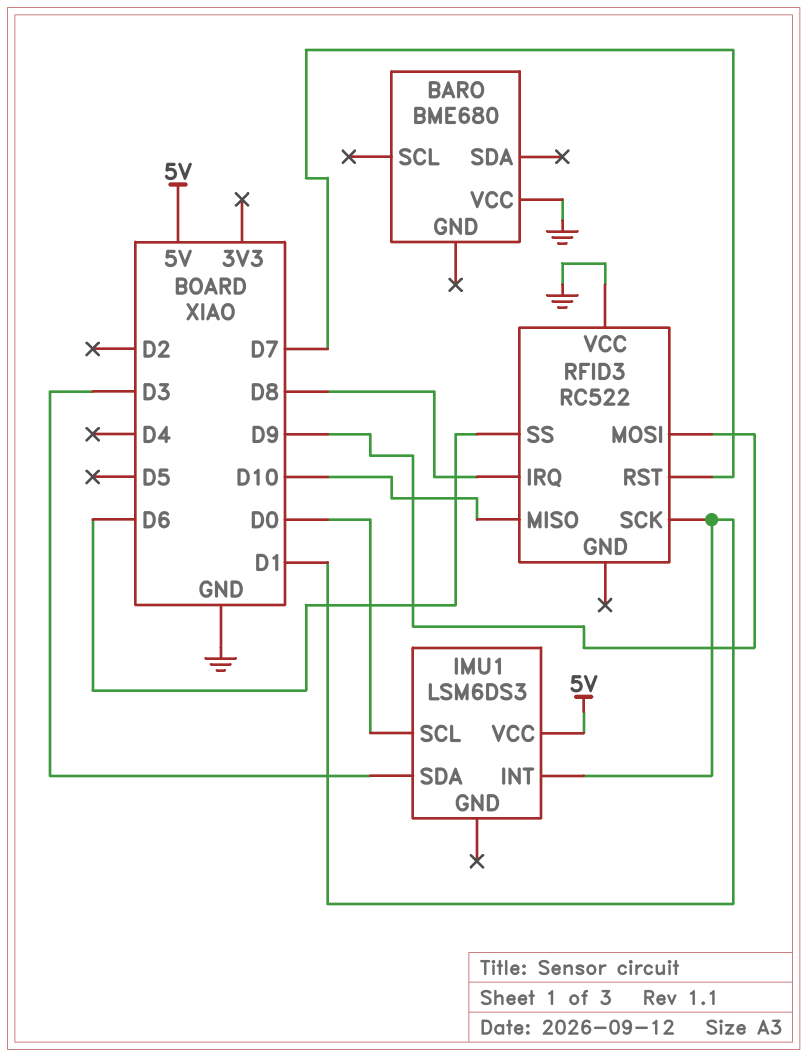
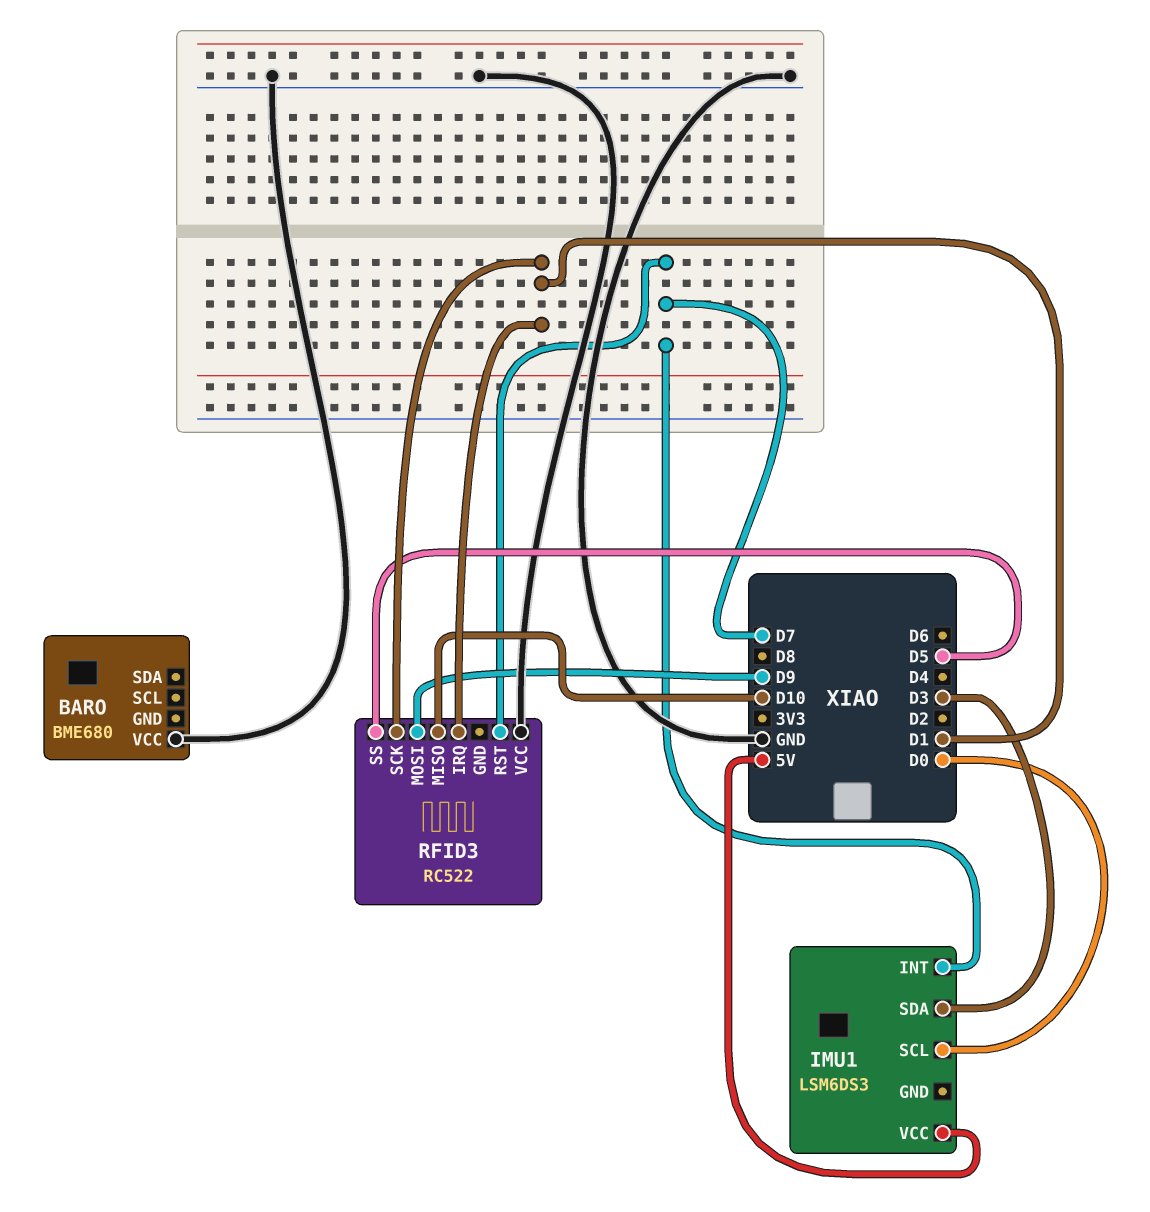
IMU1 pin INT: D1 -> D7
RFID3 pin IRQ: D8 -> D1
RFID3 pin SS: D6 -> D5

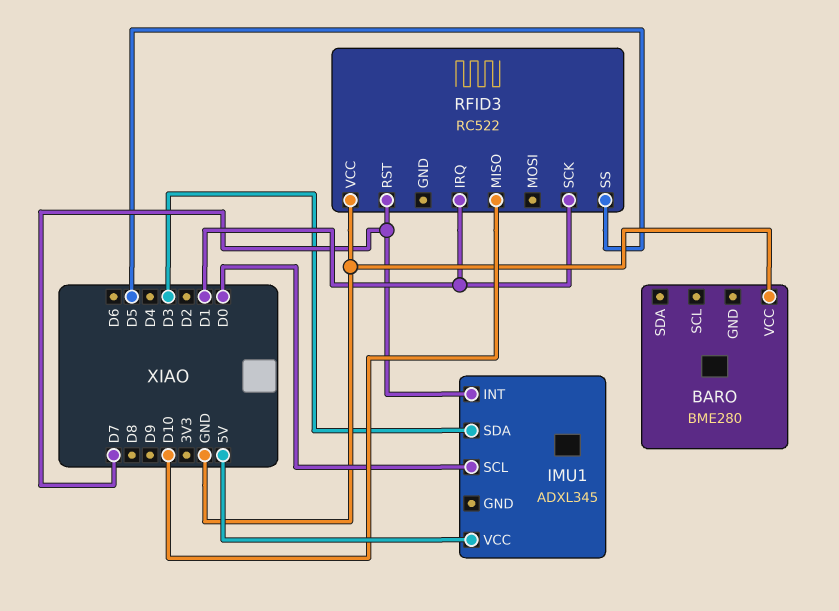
BARO: BME680 -> BME280
IMU1: LSM6DS3 -> ADXL345
RFID3 pin MOSI: D9 -> none

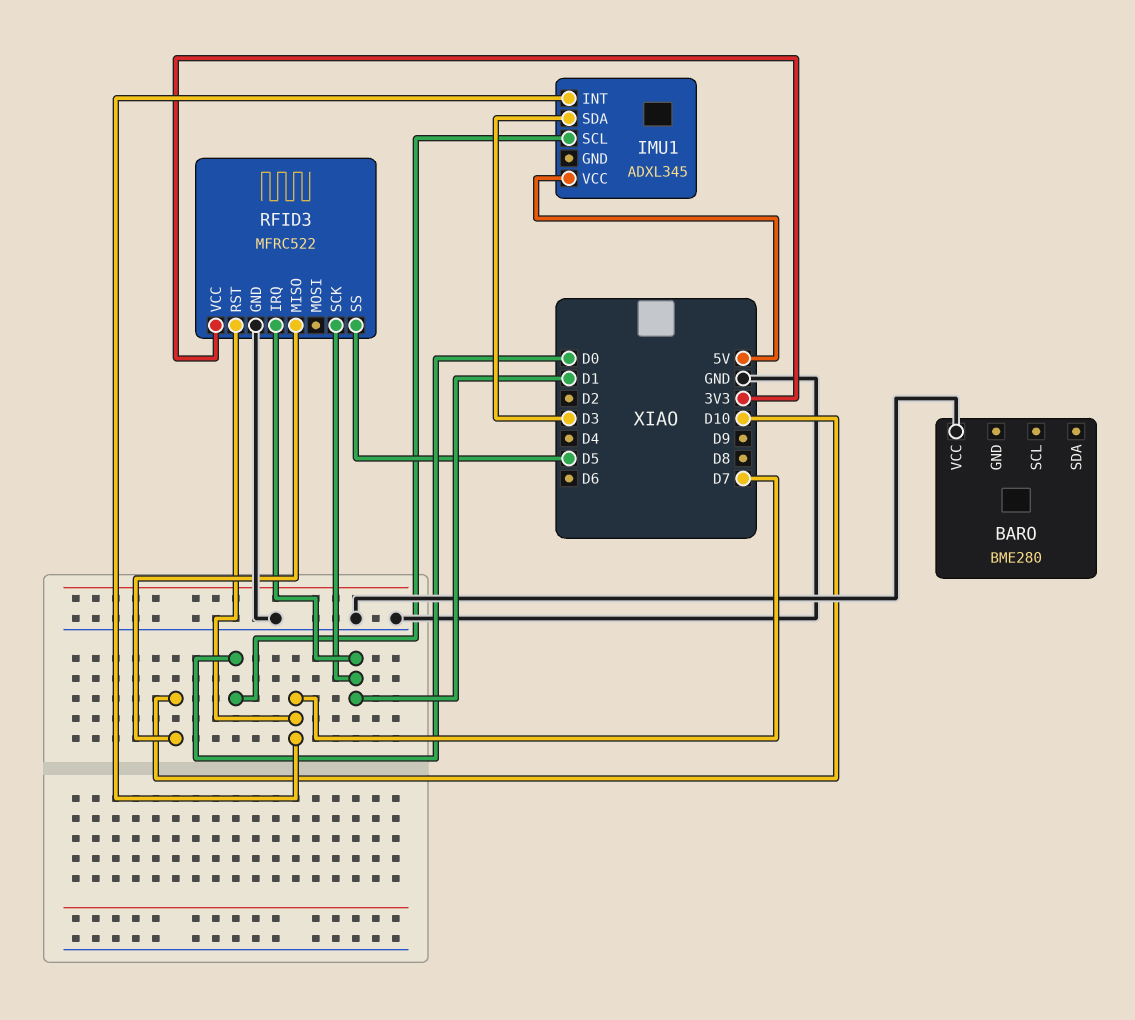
RFID3: RC522 -> MFRC522
RFID3 pin GND: none -> GND
RFID3 pin VCC: GND -> 3V3

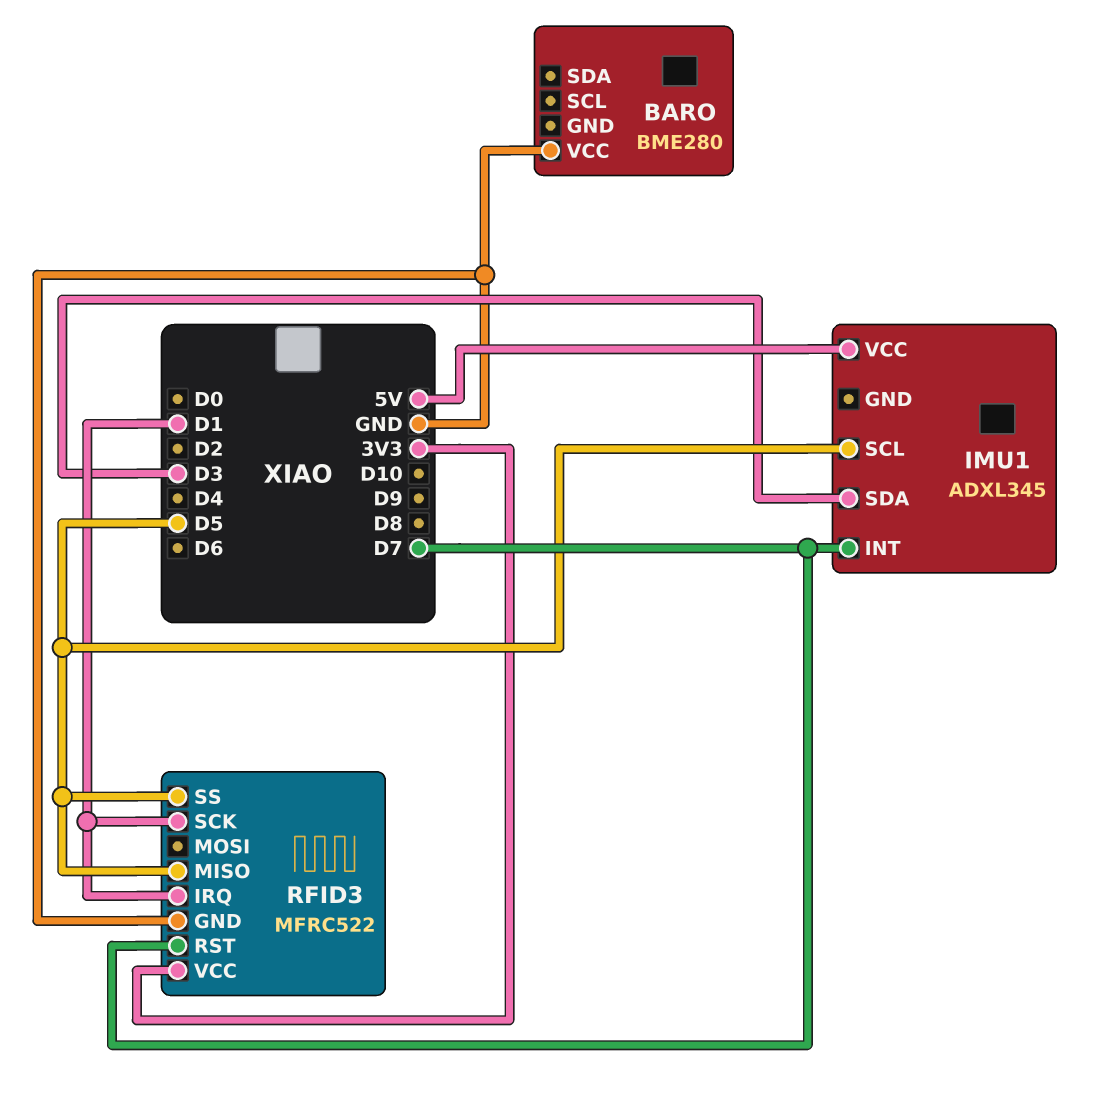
IMU1 pin SCL: D0 -> D5
RFID3 pin MISO: D10 -> D5

